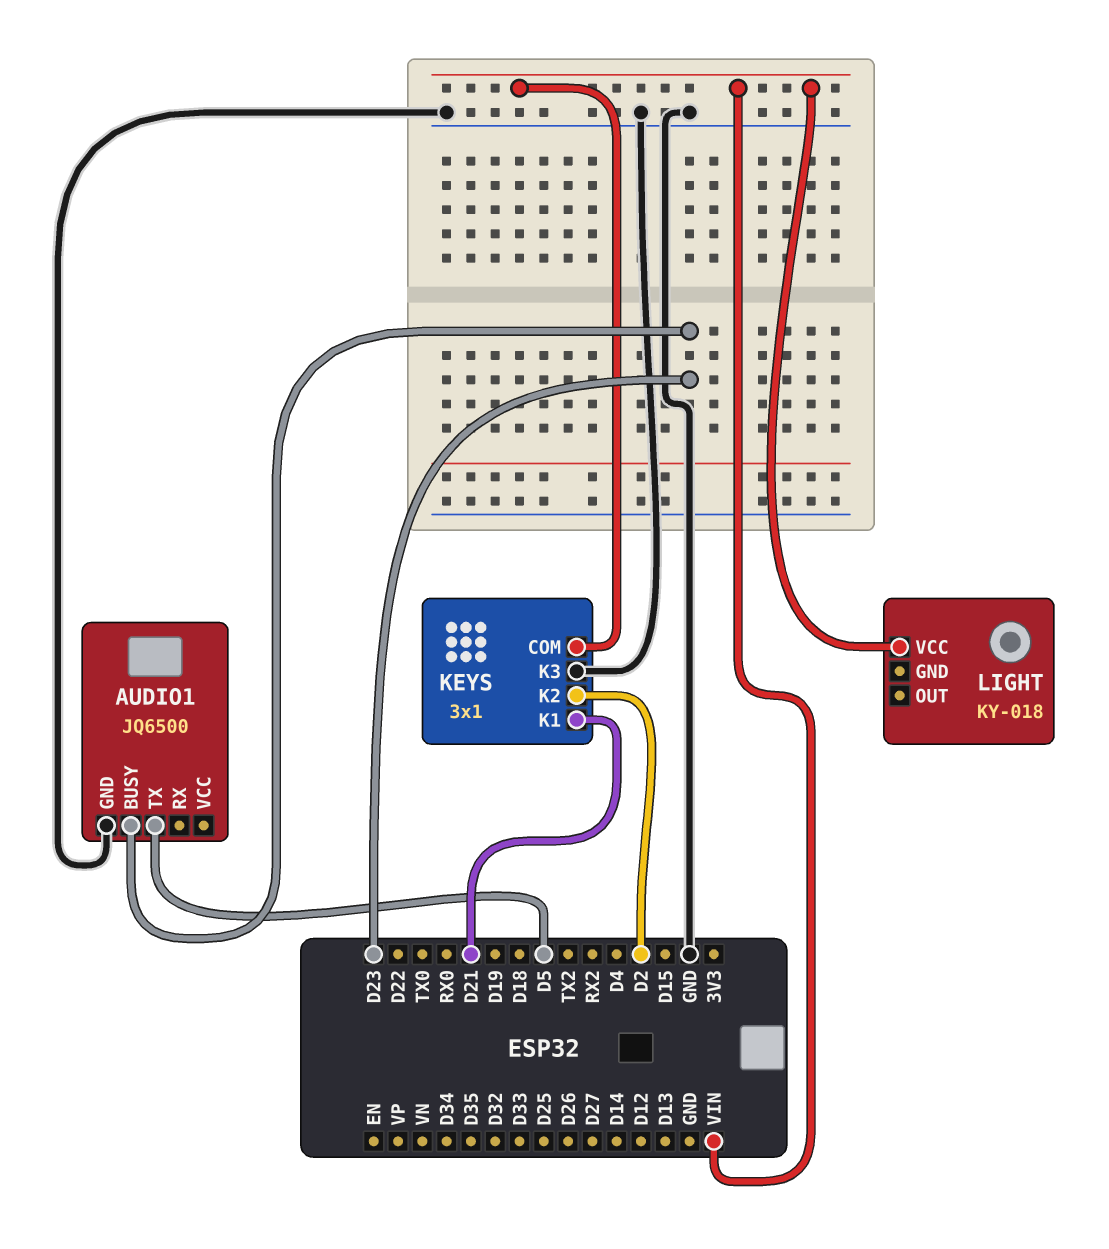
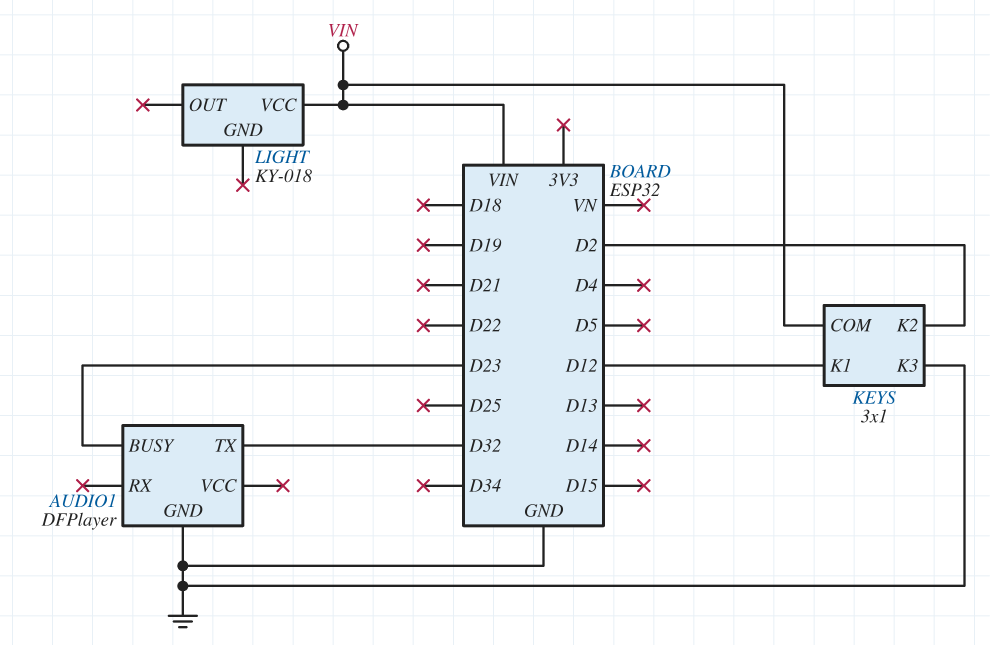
AUDIO1: JQ6500 -> DFPlayer
AUDIO1 pin TX: D5 -> D32
KEYS pin K1: D21 -> D12

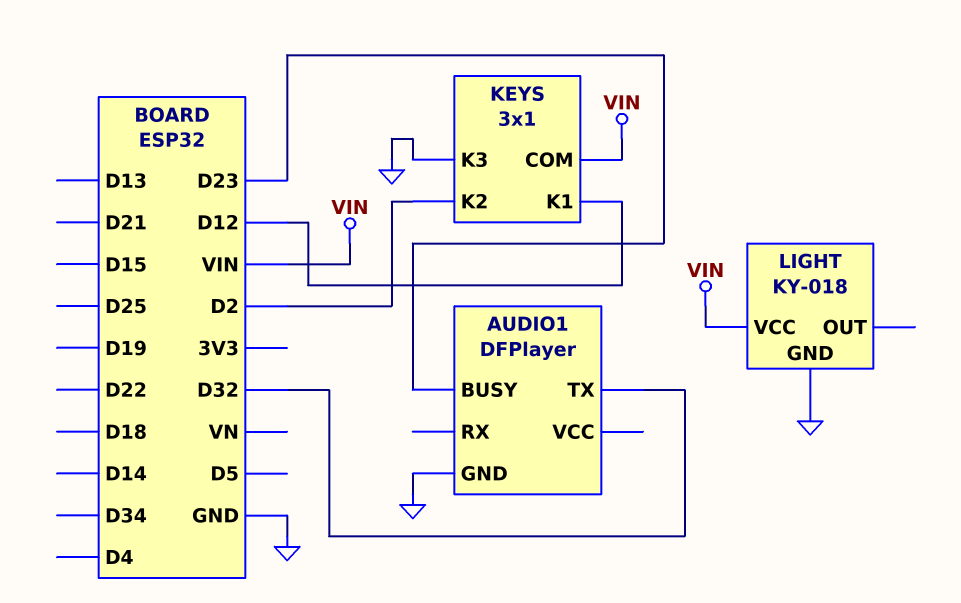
LIGHT pin GND: none -> GND

